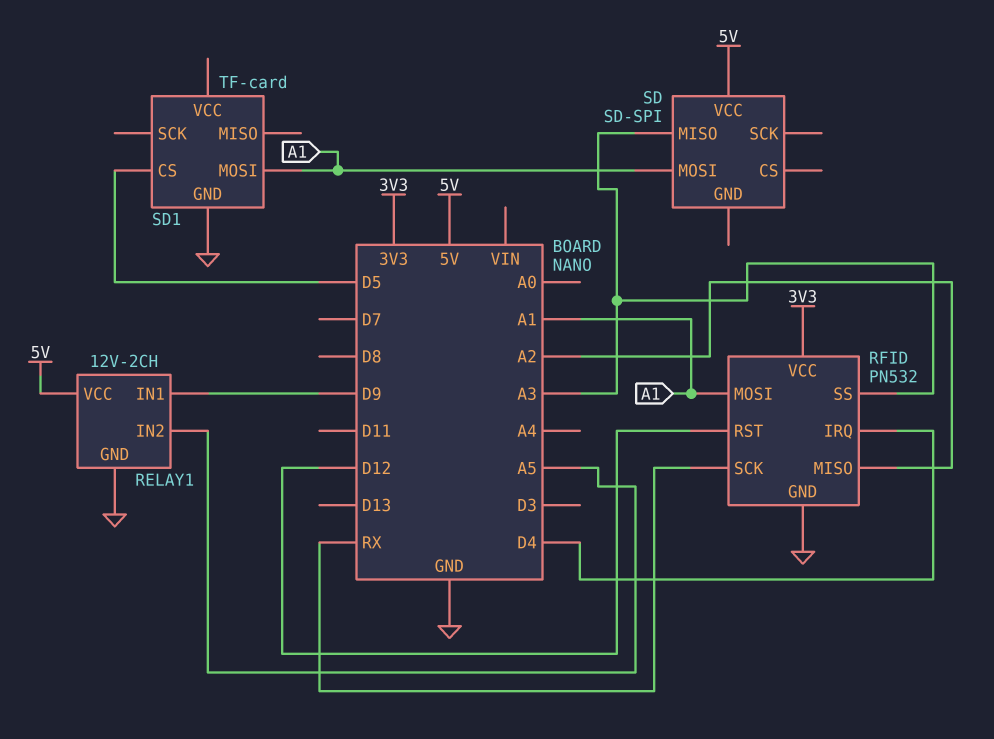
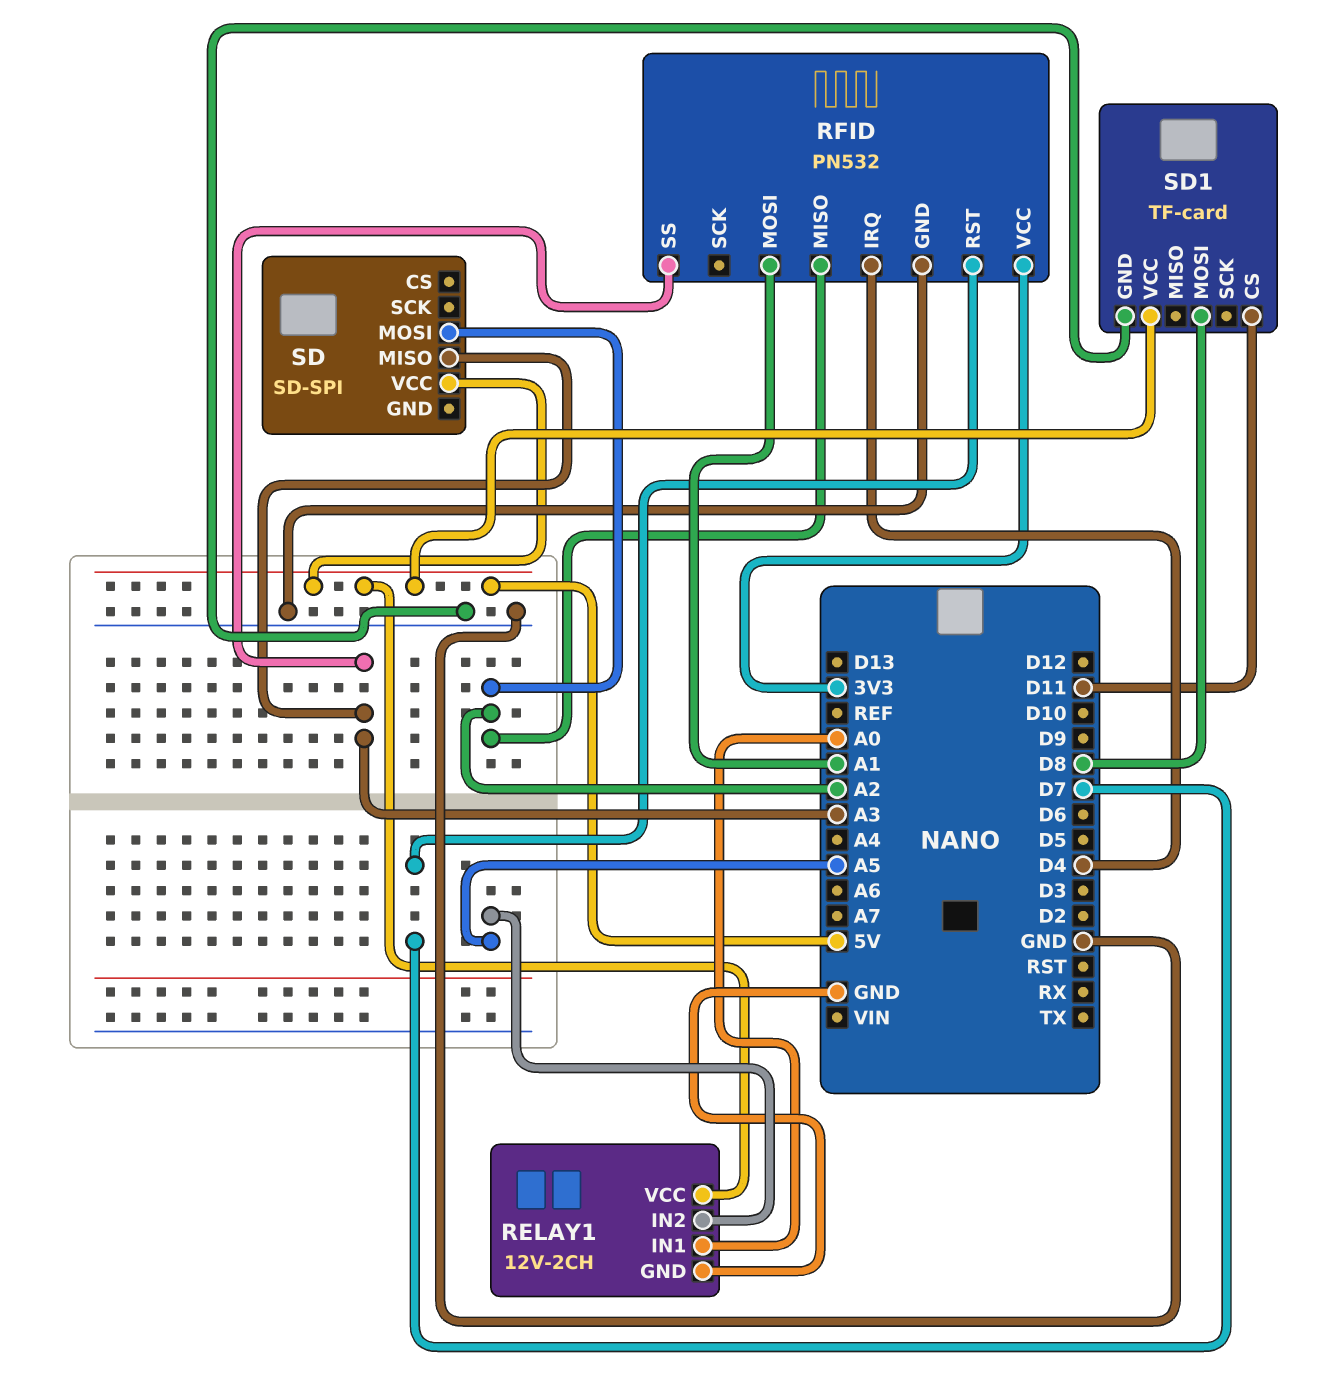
RELAY1 pin IN1: D9 -> A0
RFID pin RST: D12 -> D7
RFID pin SCK: RX -> none
SD pin MOSI: A1 -> A2
SD1 pin CS: D5 -> D11
SD1 pin MOSI: A1 -> D8
SD1 pin VCC: none -> 5V

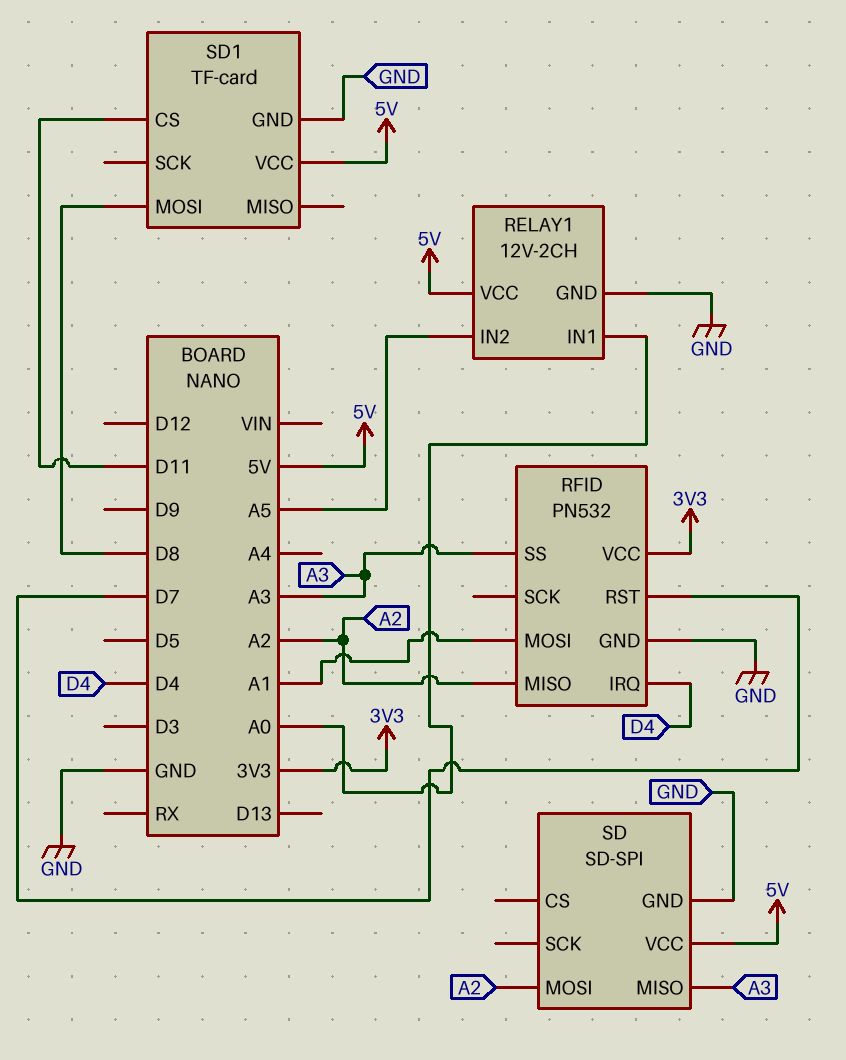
SD pin GND: none -> GND

